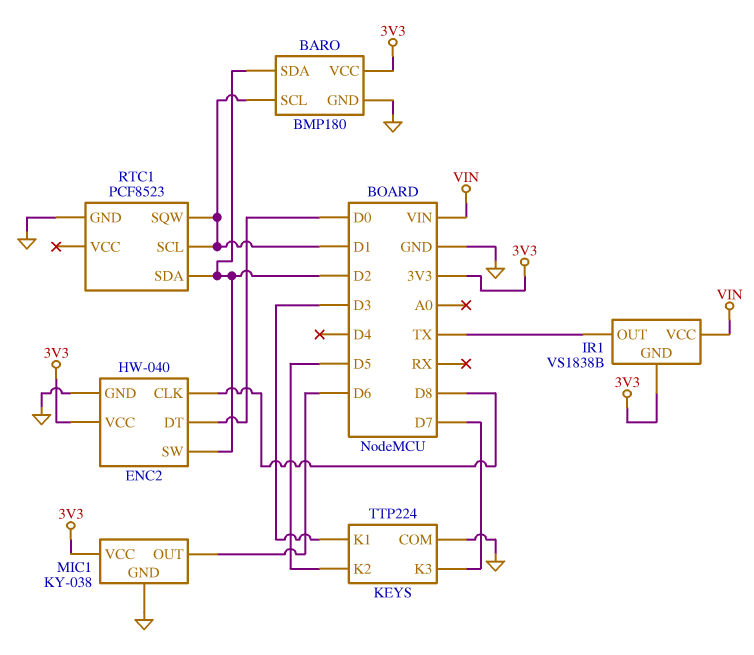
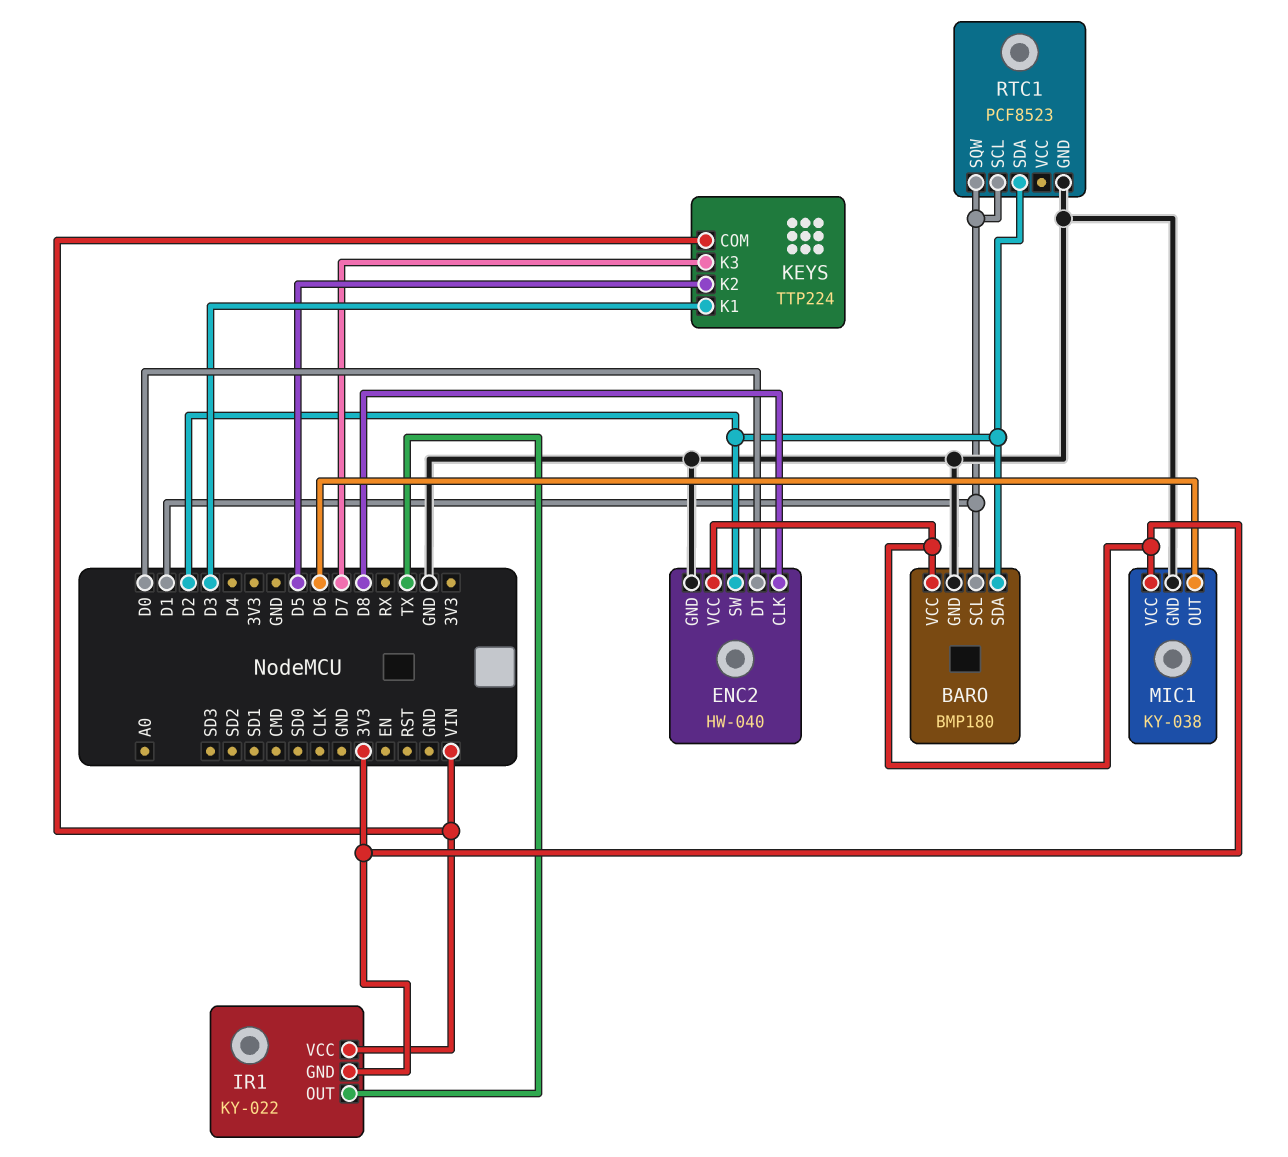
IR1: VS1838B -> KY-022
KEYS pin COM: GND -> VIN

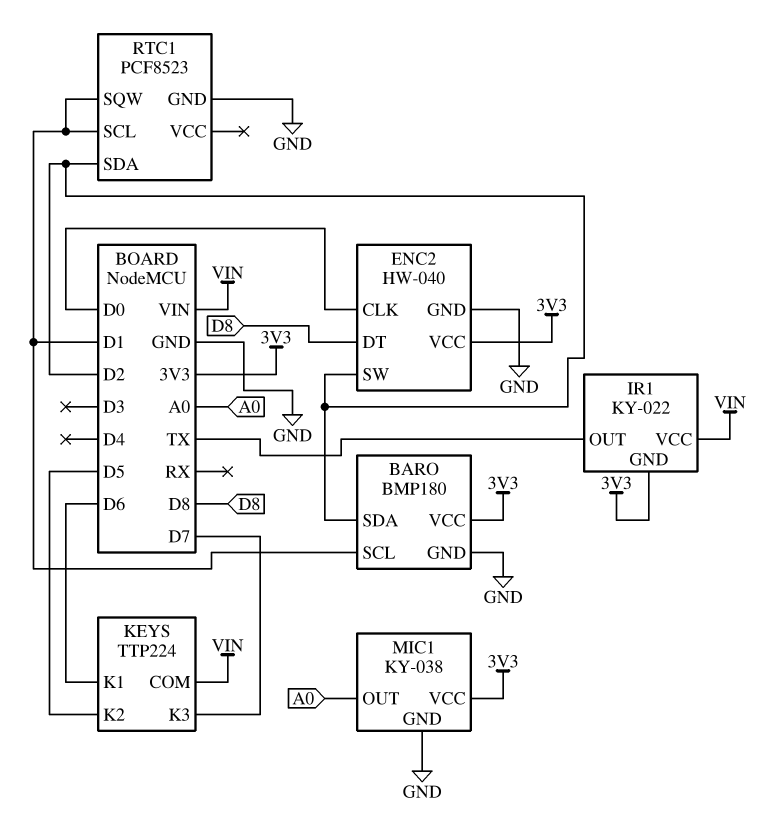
ENC2 pin CLK: D8 -> D0
ENC2 pin DT: D0 -> D8
KEYS pin K1: D3 -> D6
MIC1 pin OUT: D6 -> A0

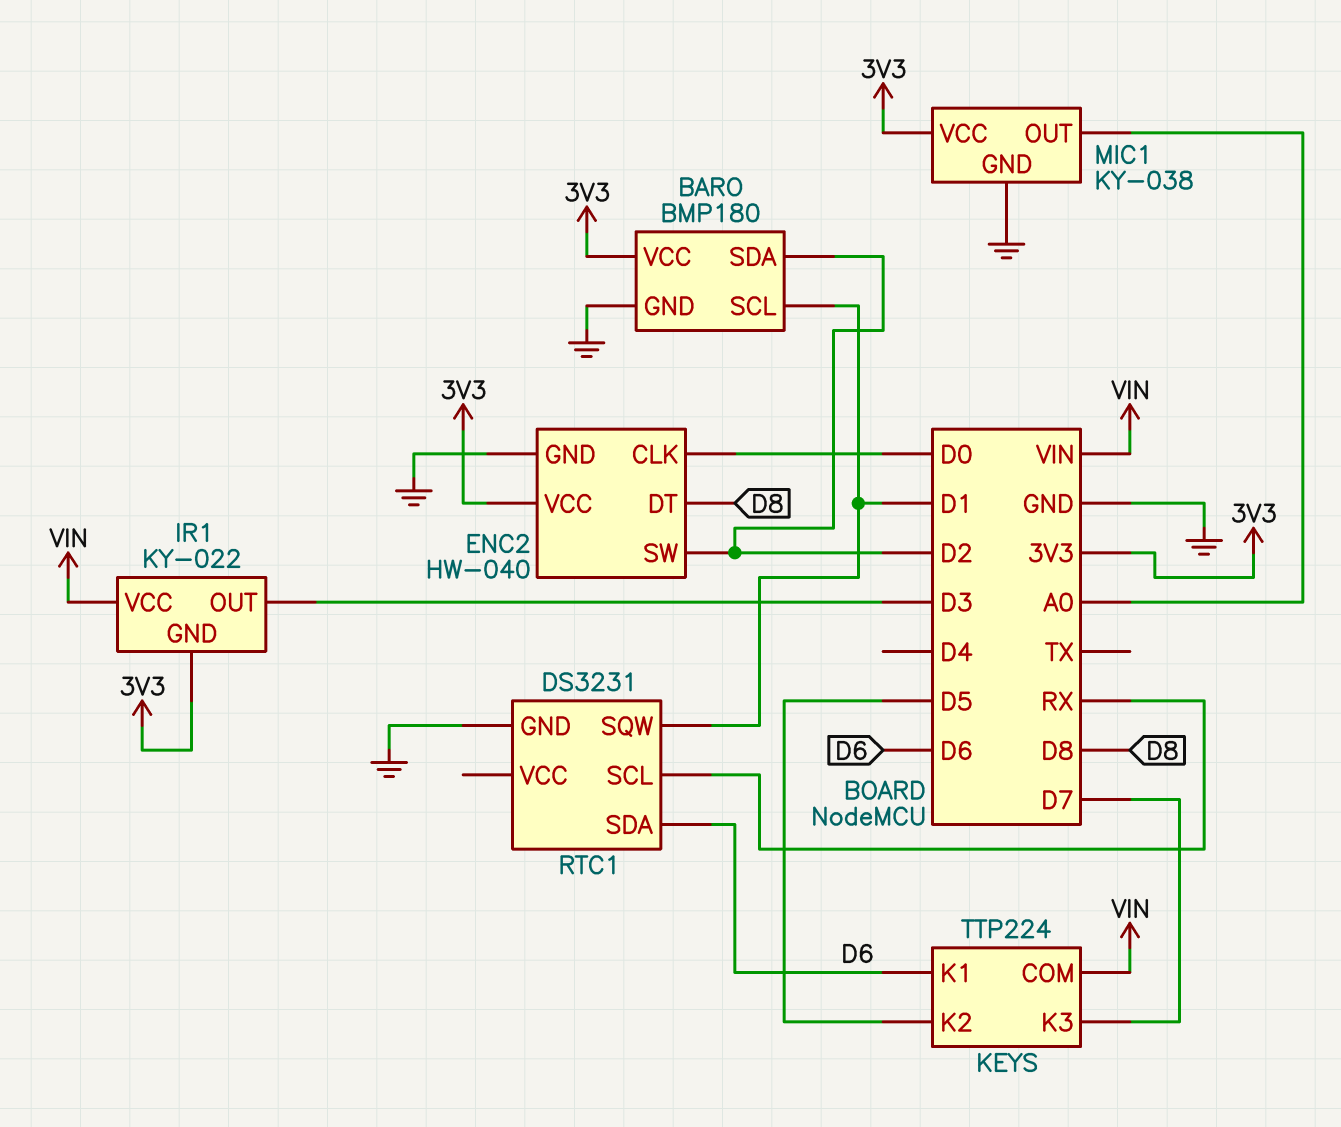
IR1 pin OUT: TX -> D3
RTC1: PCF8523 -> DS3231
RTC1 pin SCL: D1 -> RX
RTC1 pin SDA: D2 -> D6

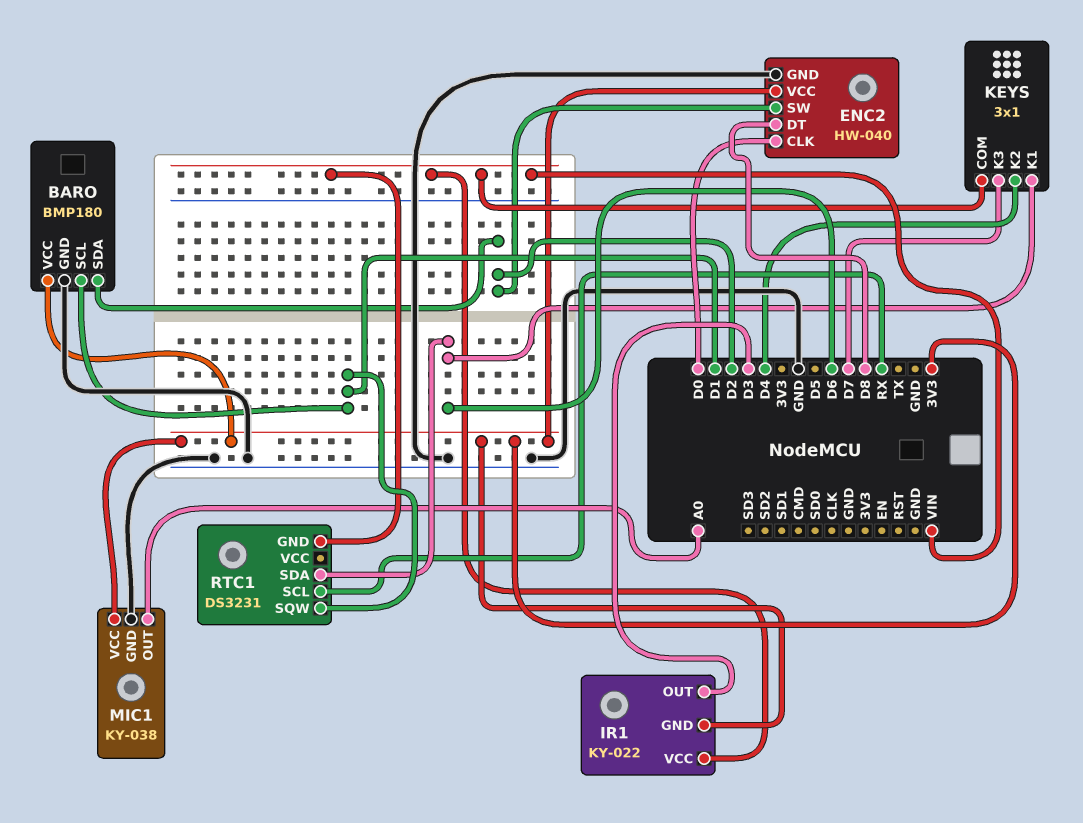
KEYS: TTP224 -> 3x1
KEYS pin K2: D5 -> D4
RTC1 pin GND: GND -> VIN

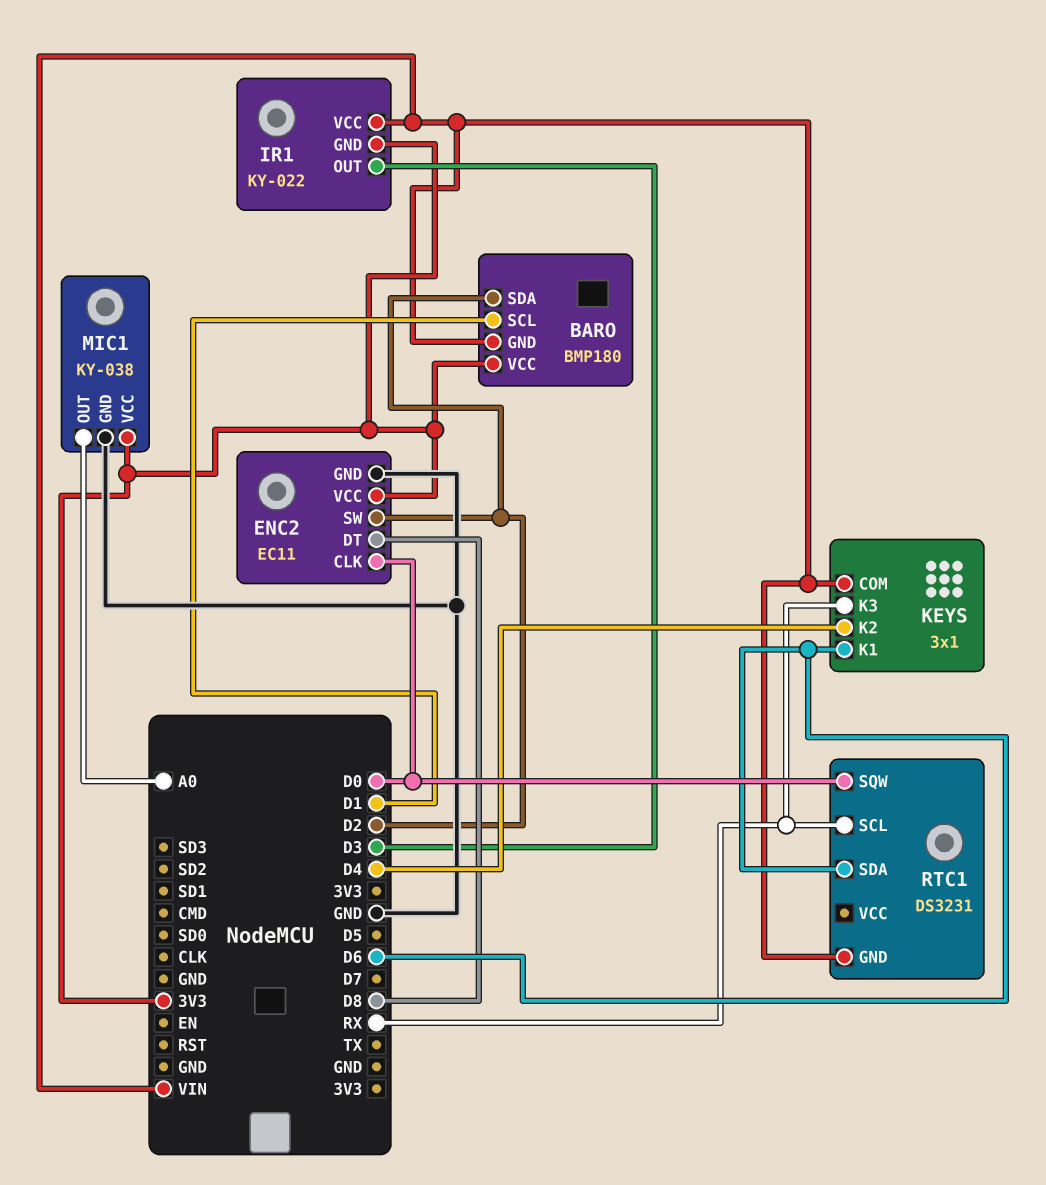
BARO pin GND: GND -> VIN
ENC2: HW-040 -> EC11
KEYS pin K3: D7 -> RX
RTC1 pin SQW: D1 -> D0

